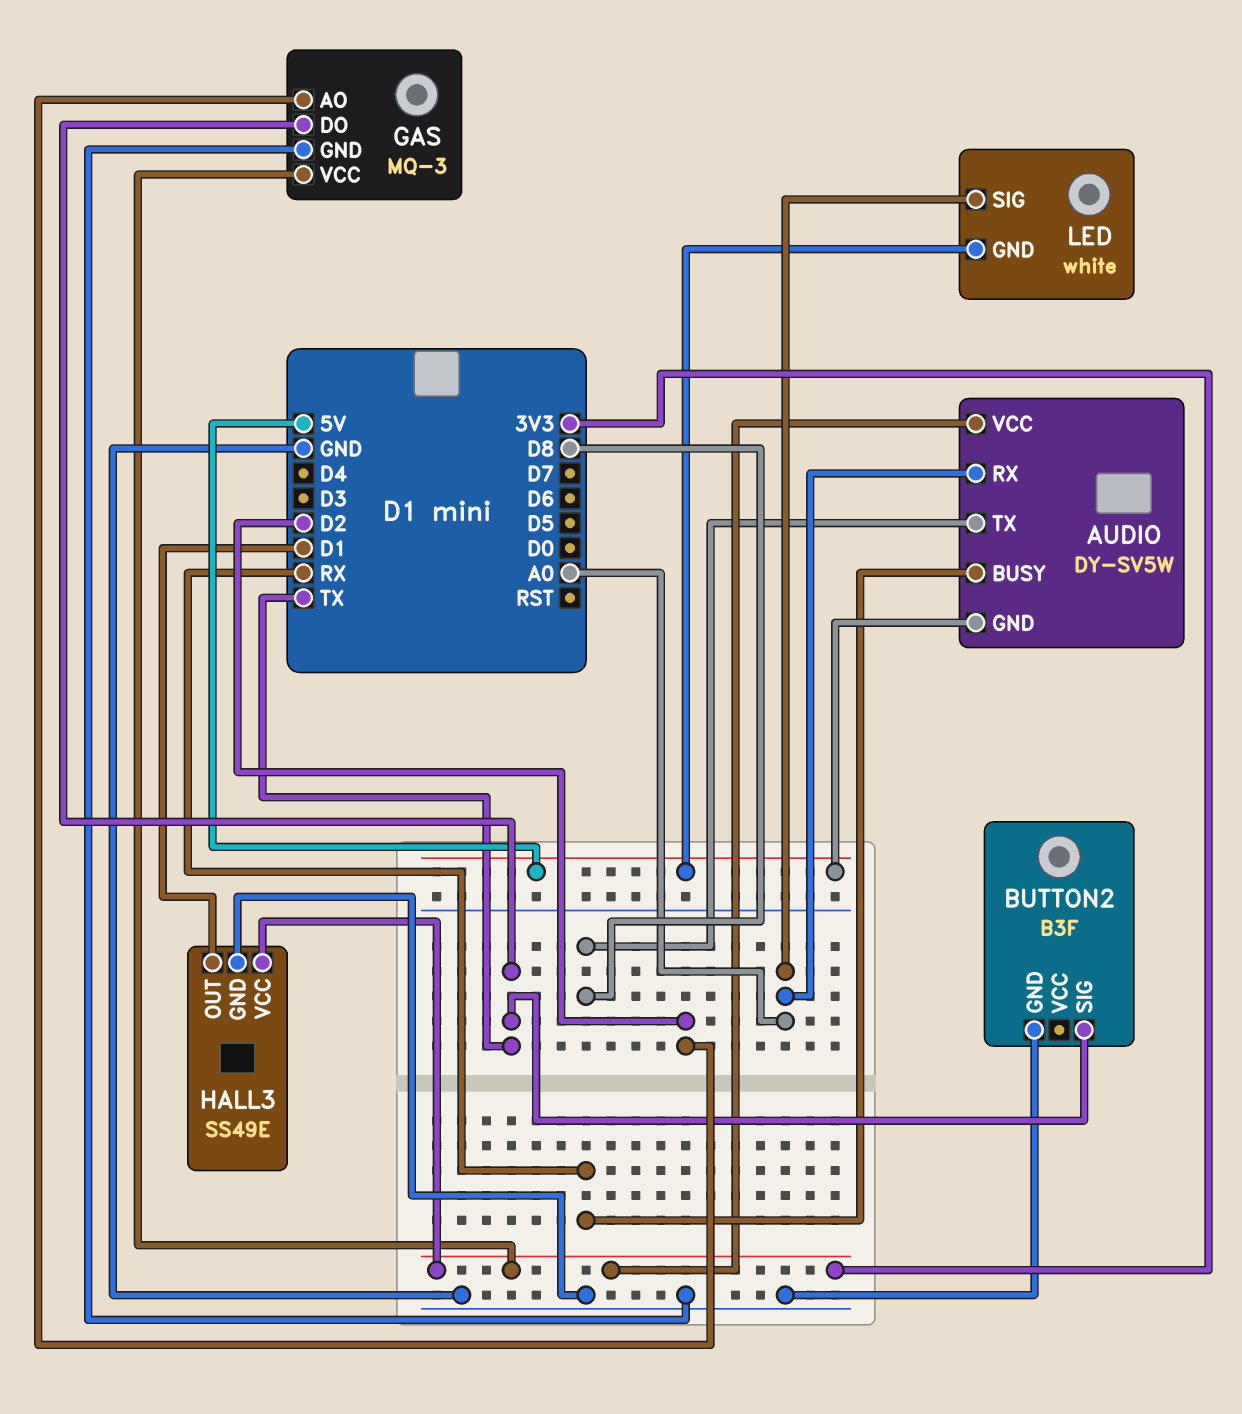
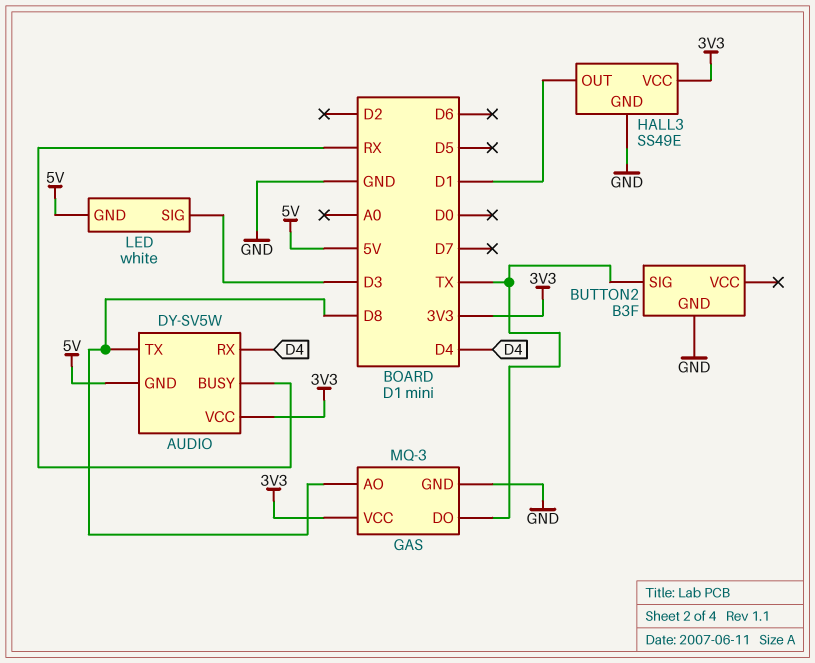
AUDIO pin RX: A0 -> D4
GAS pin AO: D2 -> D8
LED pin SIG: A0 -> D3

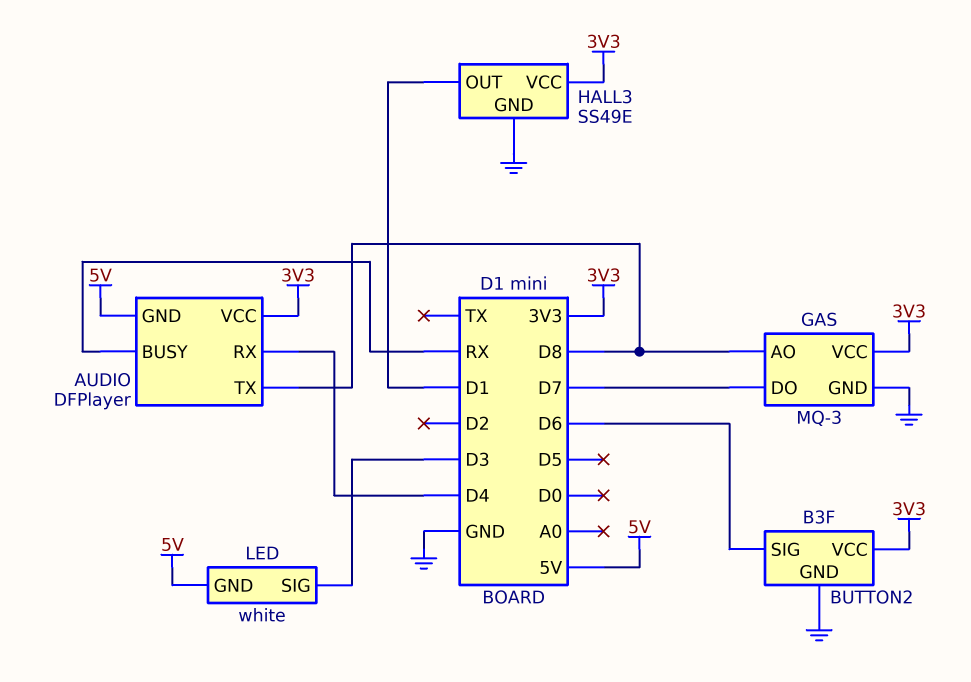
AUDIO: DY-SV5W -> DFPlayer
BUTTON2 pin SIG: TX -> D6
BUTTON2 pin VCC: none -> 3V3
GAS pin DO: TX -> D7

